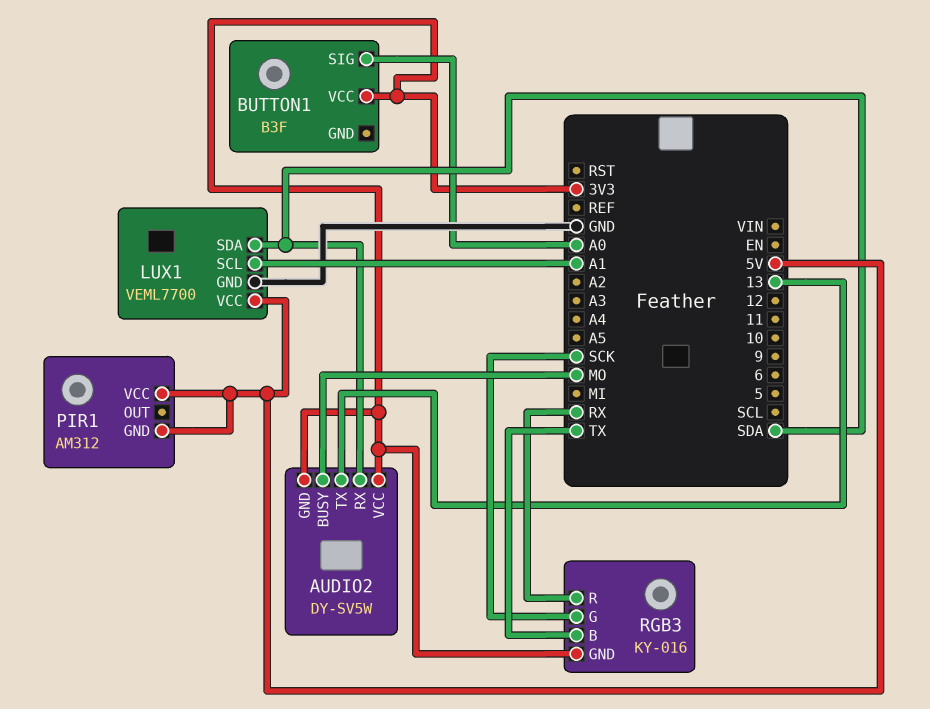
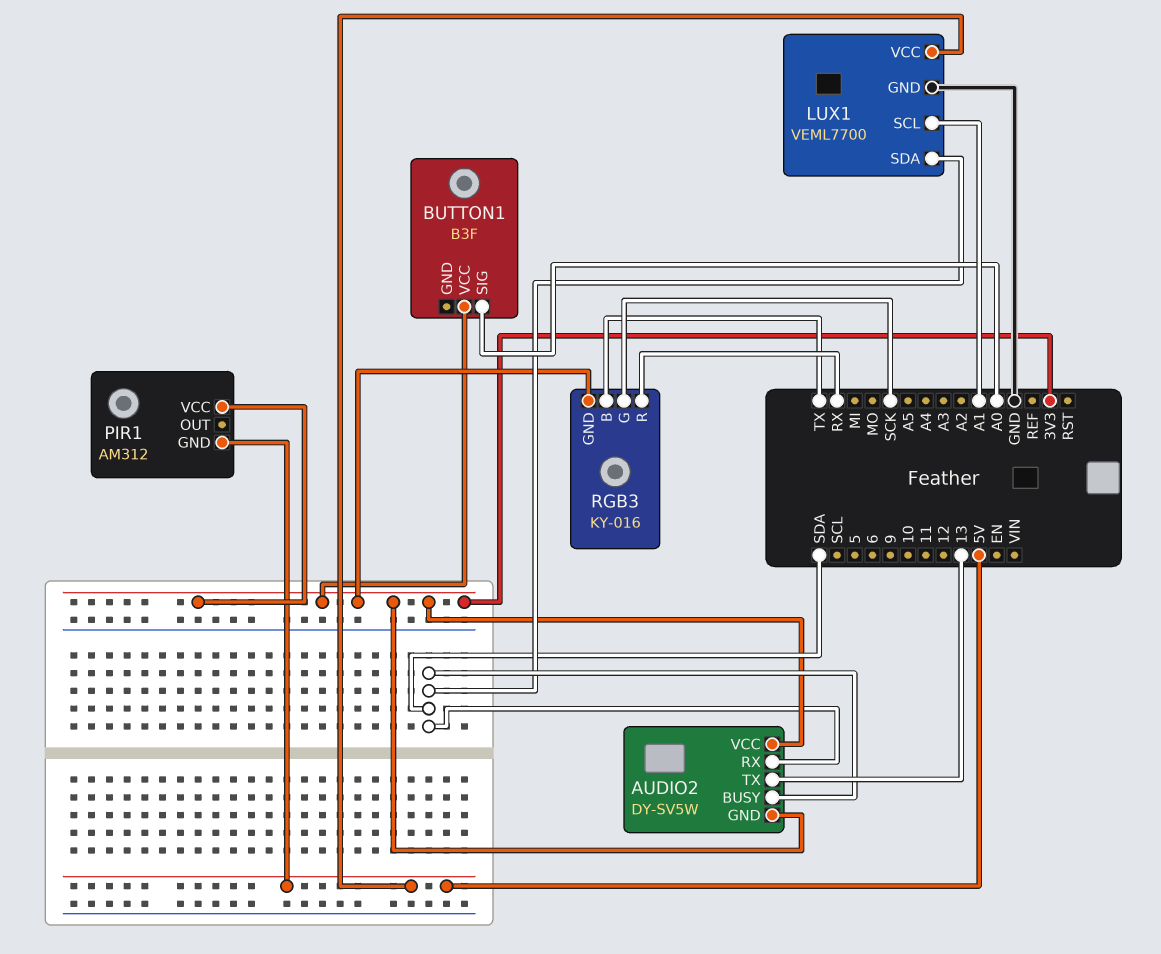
AUDIO2 pin BUSY: MO -> SDA
PIR1 pin VCC: 5V -> 3V3

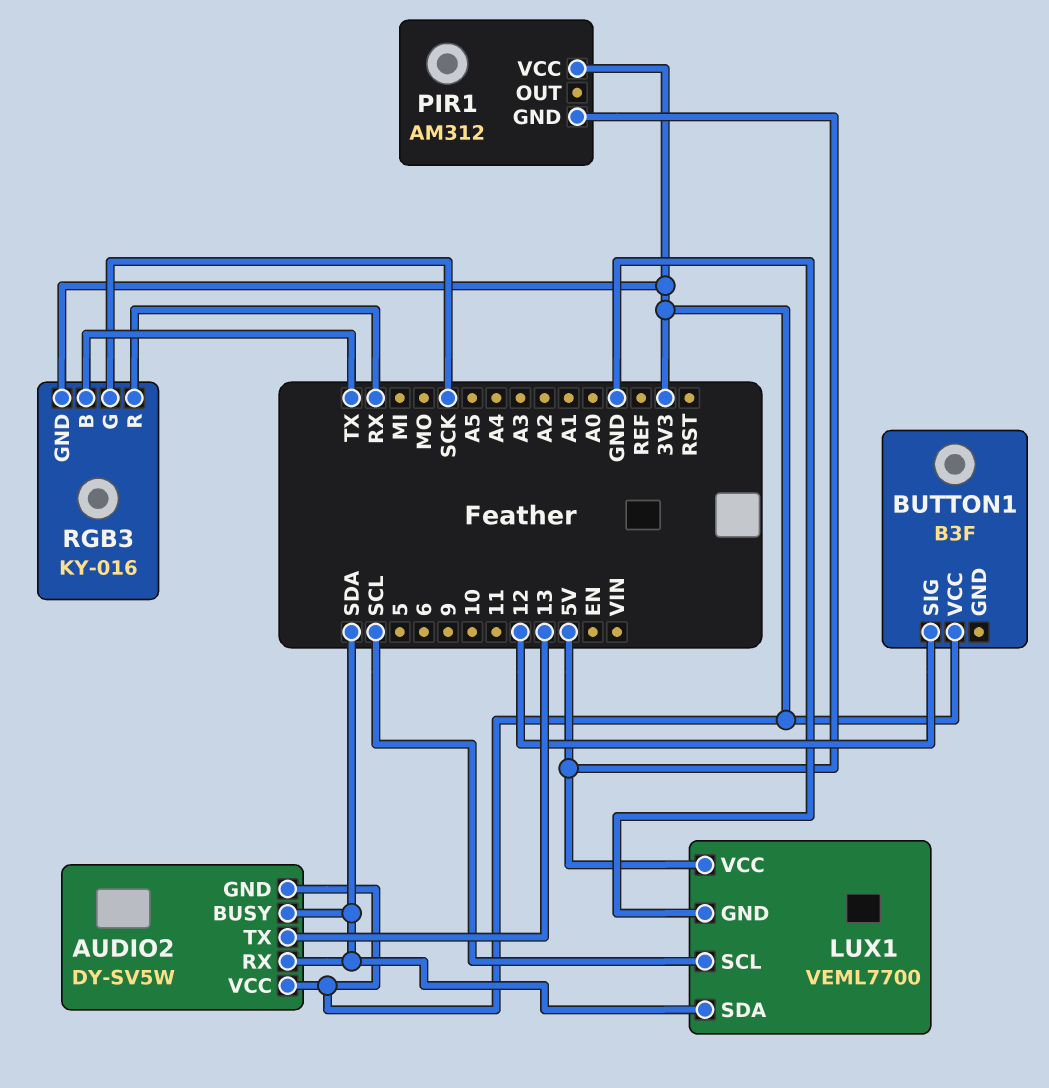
BUTTON1 pin SIG: A0 -> 12
LUX1 pin SCL: A1 -> SCL

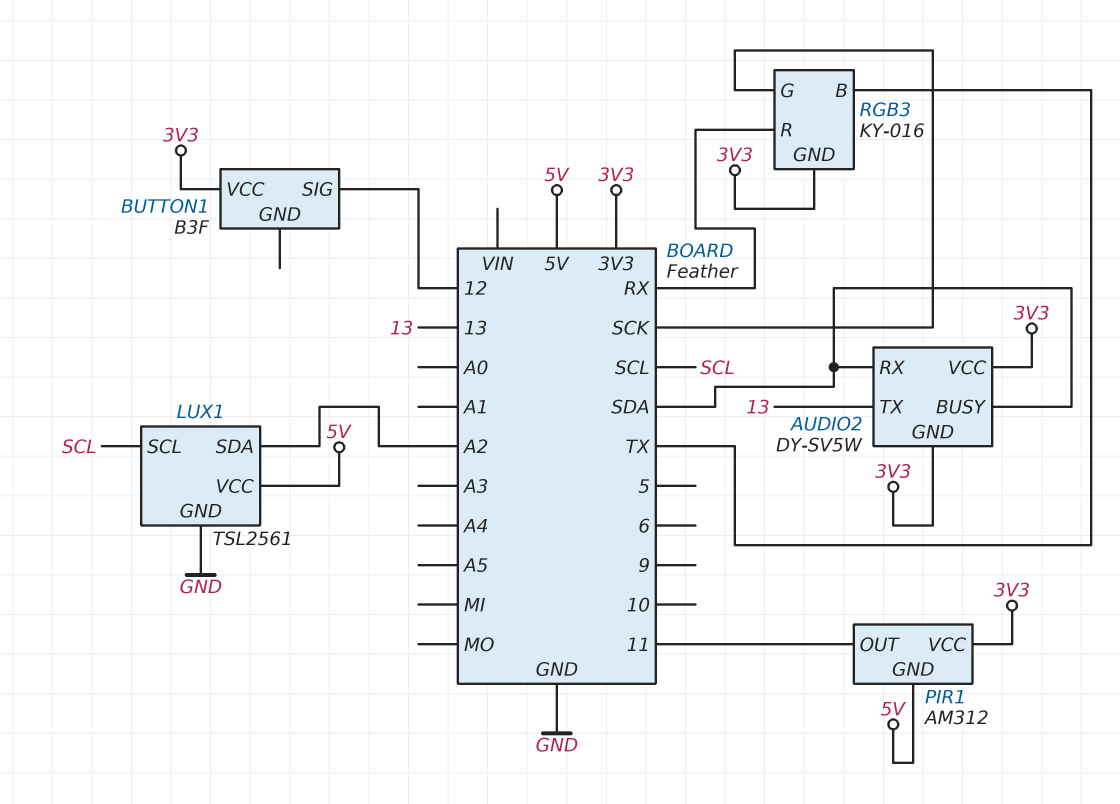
LUX1: VEML7700 -> TSL2561
LUX1 pin SDA: SDA -> A2
PIR1 pin OUT: none -> 11

